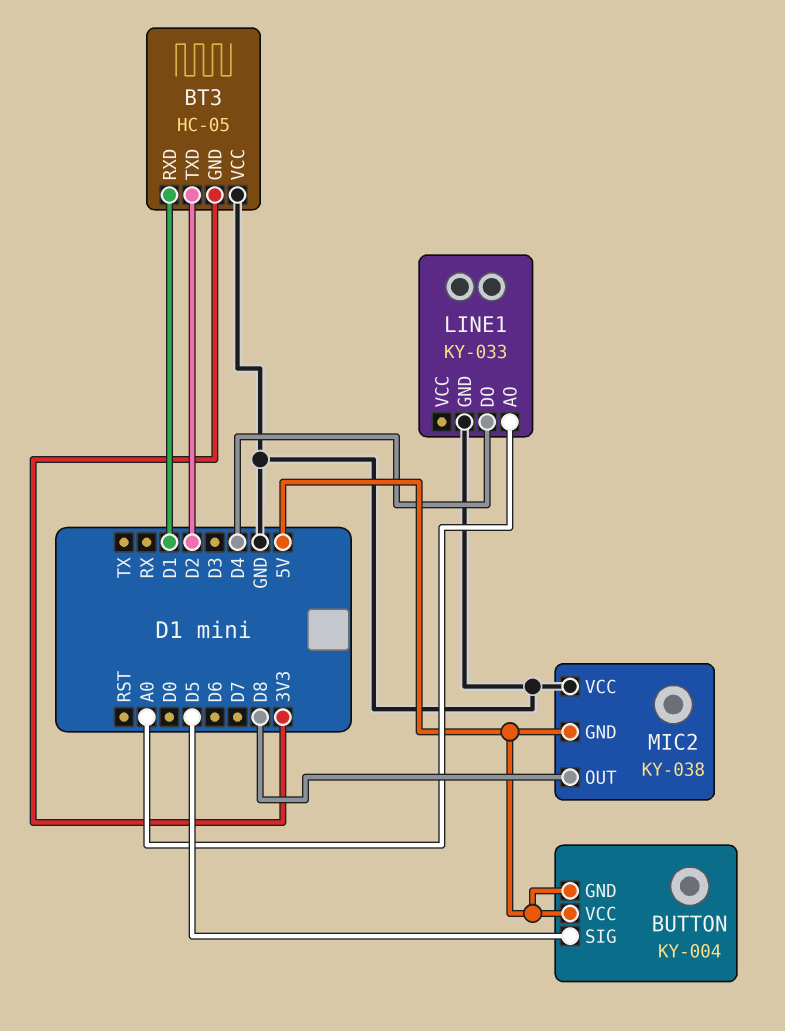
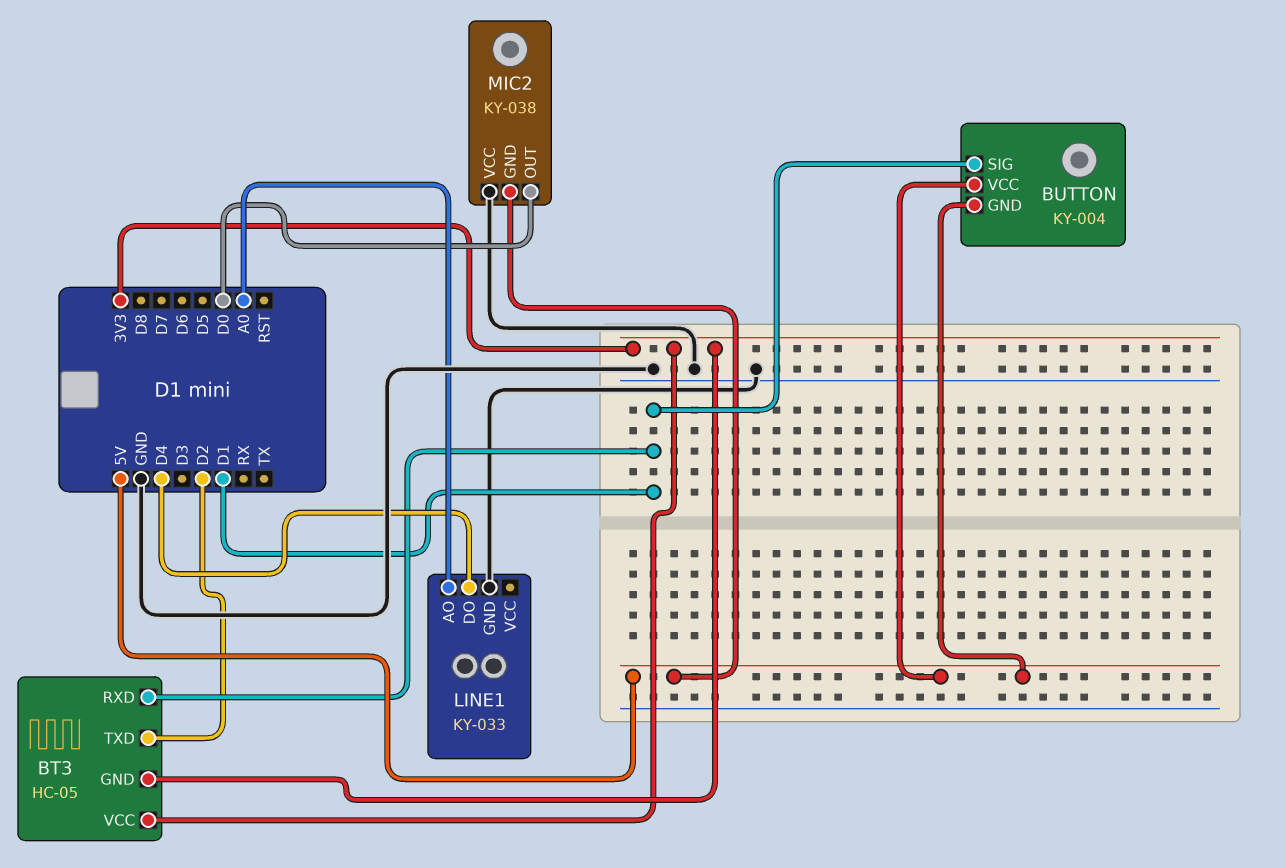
BT3 pin VCC: GND -> 3V3
BUTTON pin SIG: D5 -> D1
MIC2 pin OUT: D8 -> D0

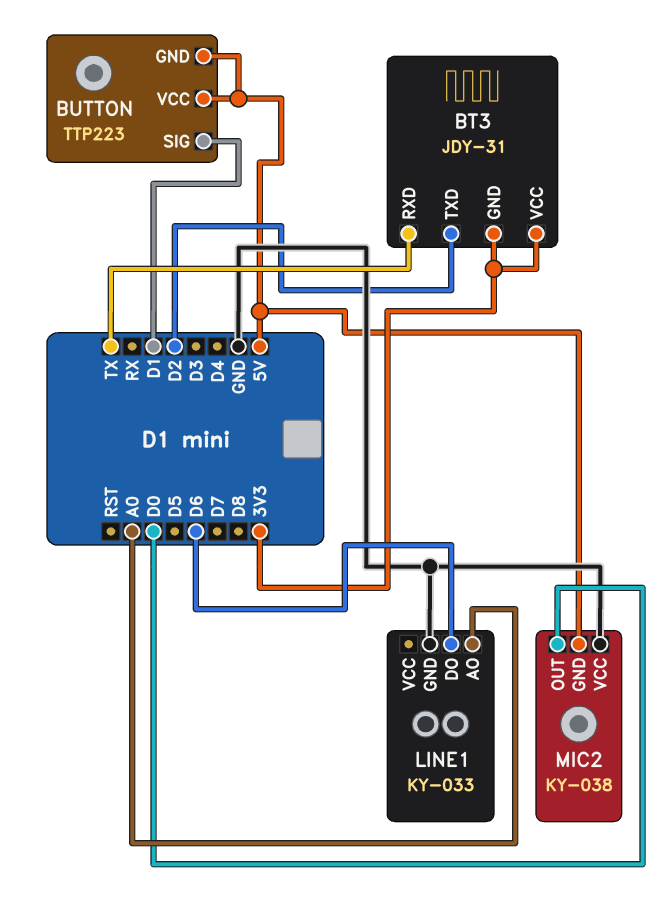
BT3: HC-05 -> JDY-31
BT3 pin RXD: D1 -> TX
BUTTON: KY-004 -> TTP223
LINE1 pin DO: D4 -> D6

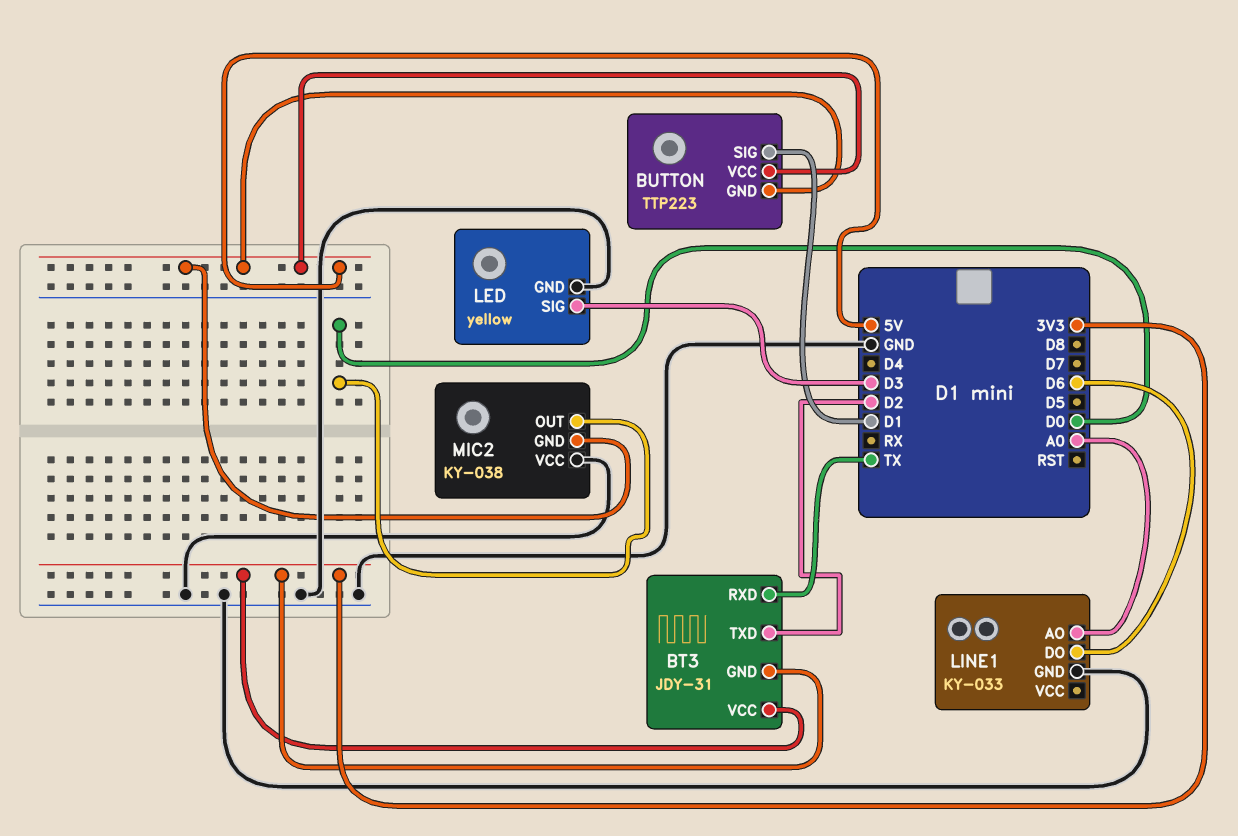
LED: none -> yellow
LED pin GND: none -> GND
LED pin SIG: none -> D3

